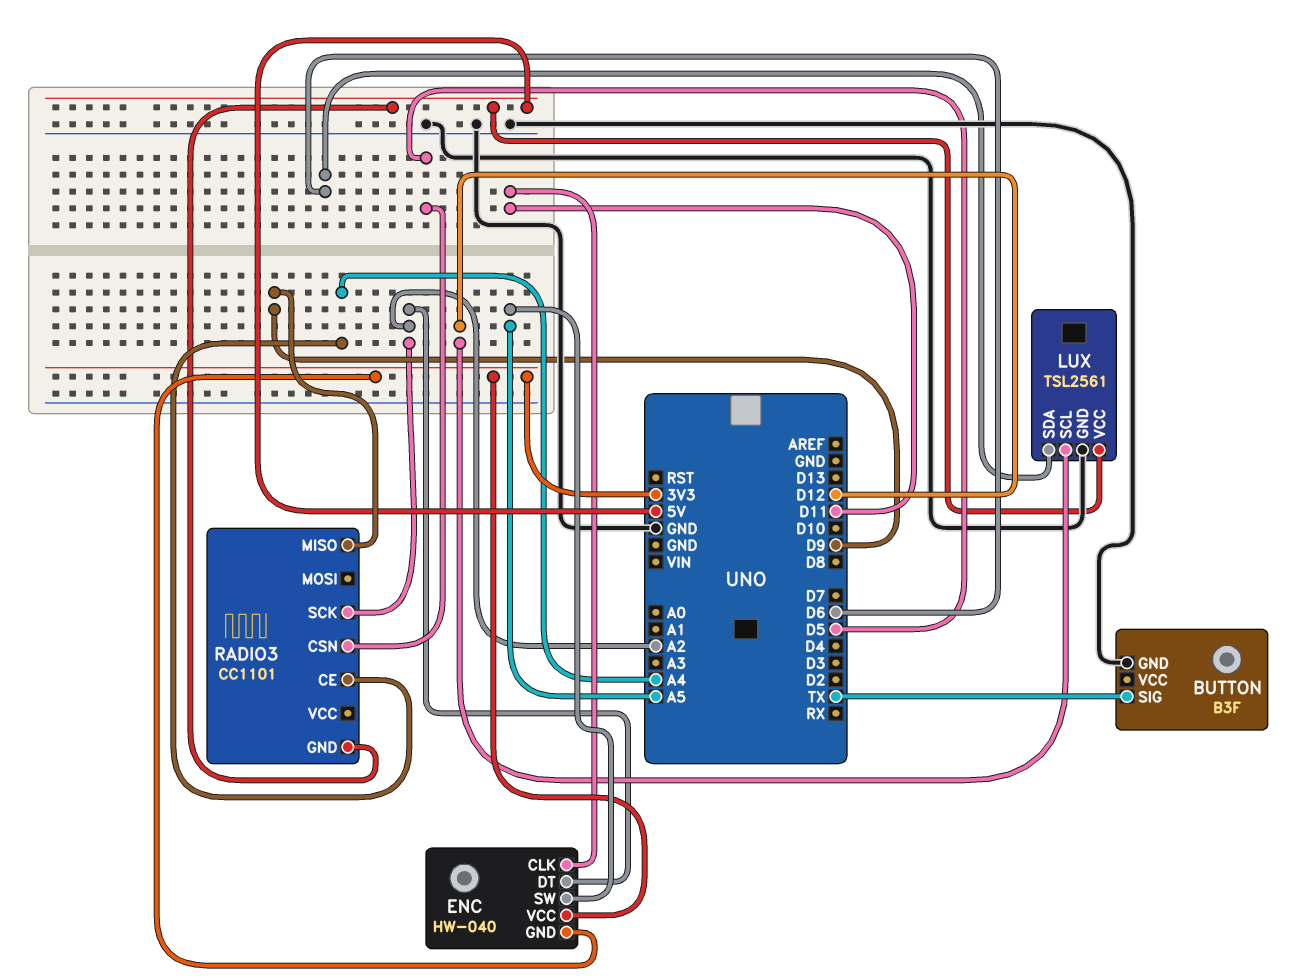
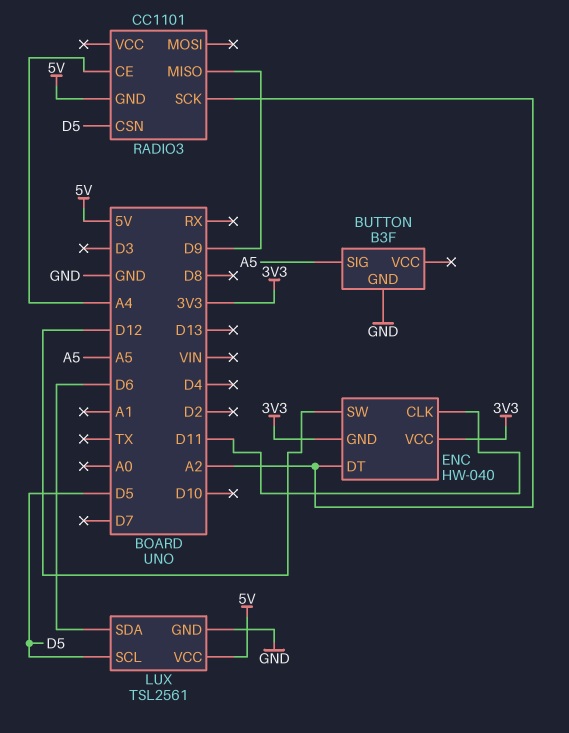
BUTTON pin SIG: TX -> A5
ENC pin SW: A5 -> D12
LUX pin SCL: D12 -> D5

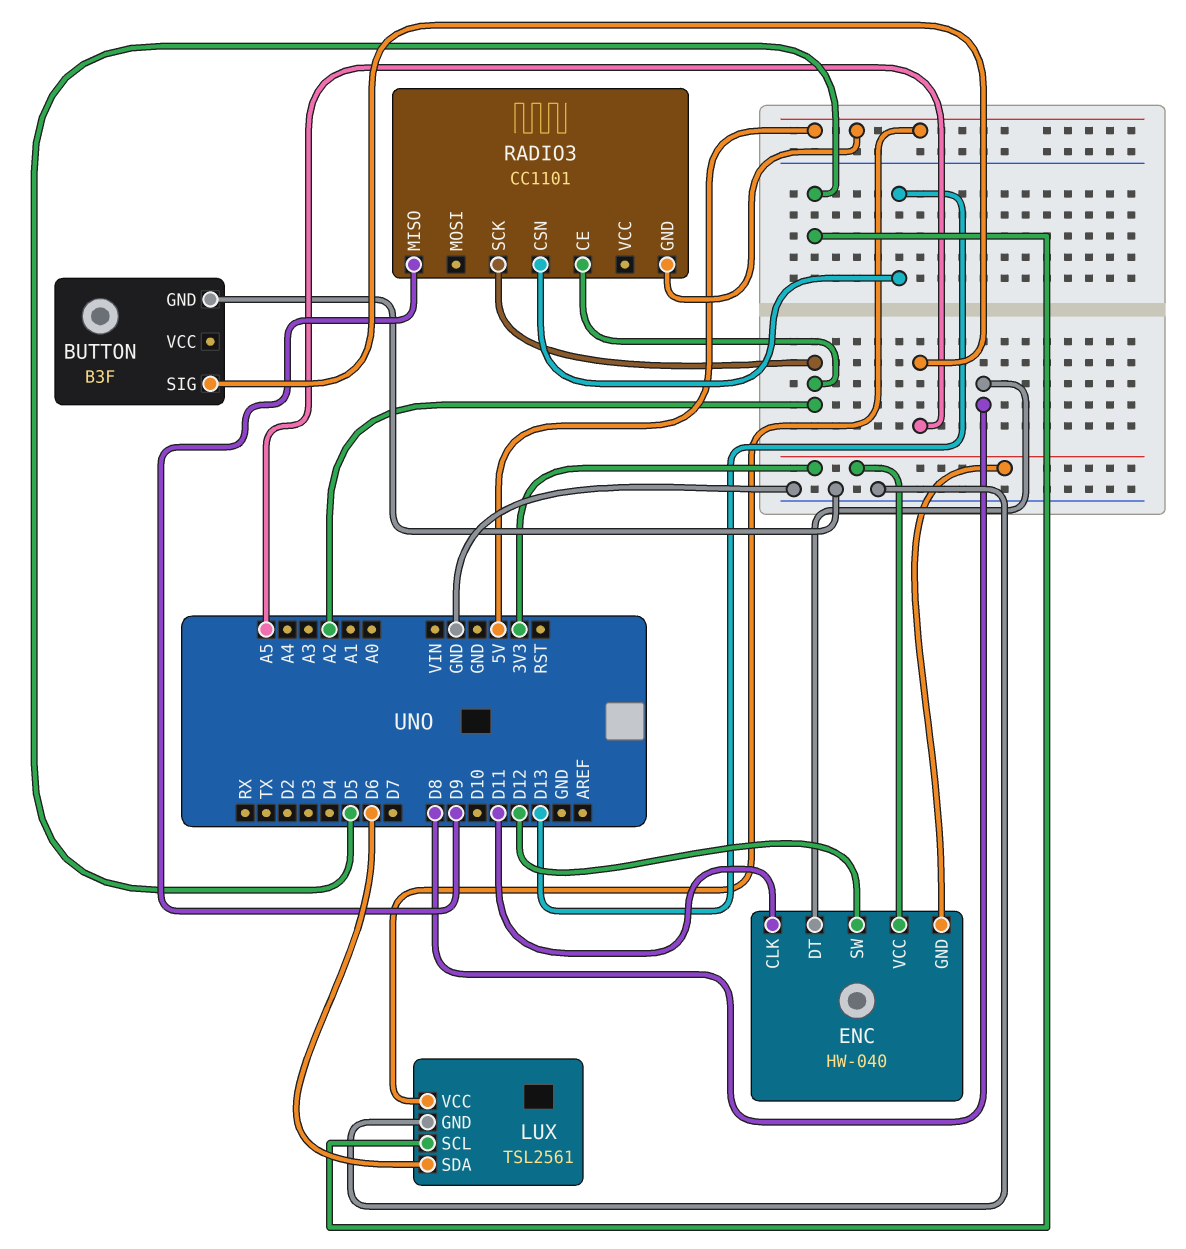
ENC pin DT: A2 -> D8
RADIO3 pin CE: A4 -> A2
RADIO3 pin CSN: D5 -> D13

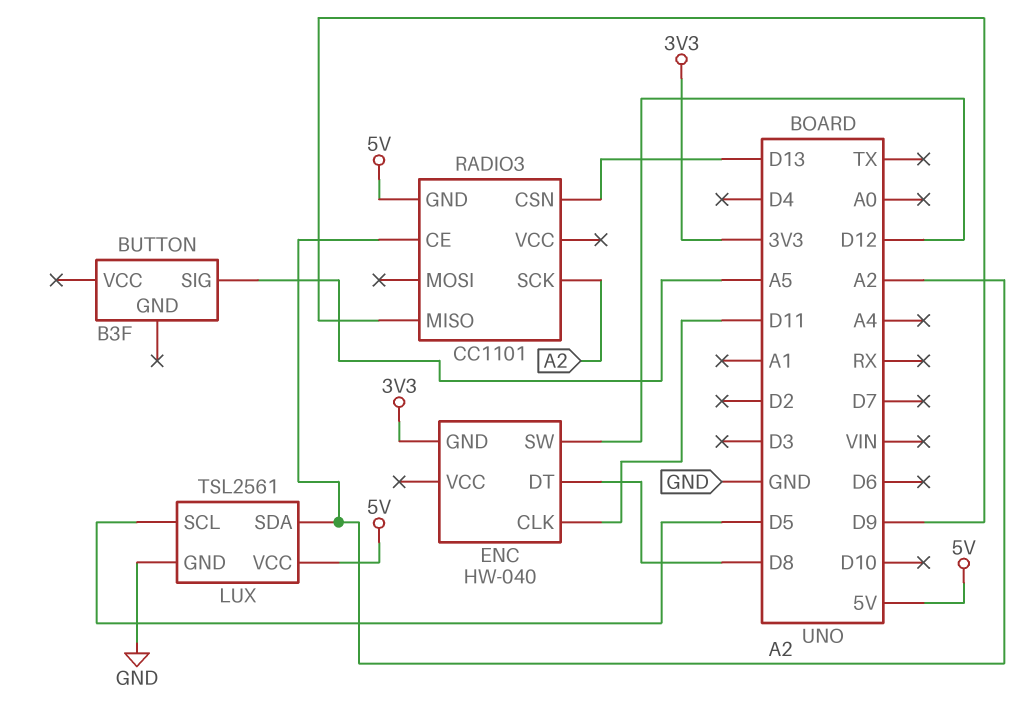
BUTTON pin GND: GND -> none
ENC pin VCC: 3V3 -> none
LUX pin SDA: D6 -> A2

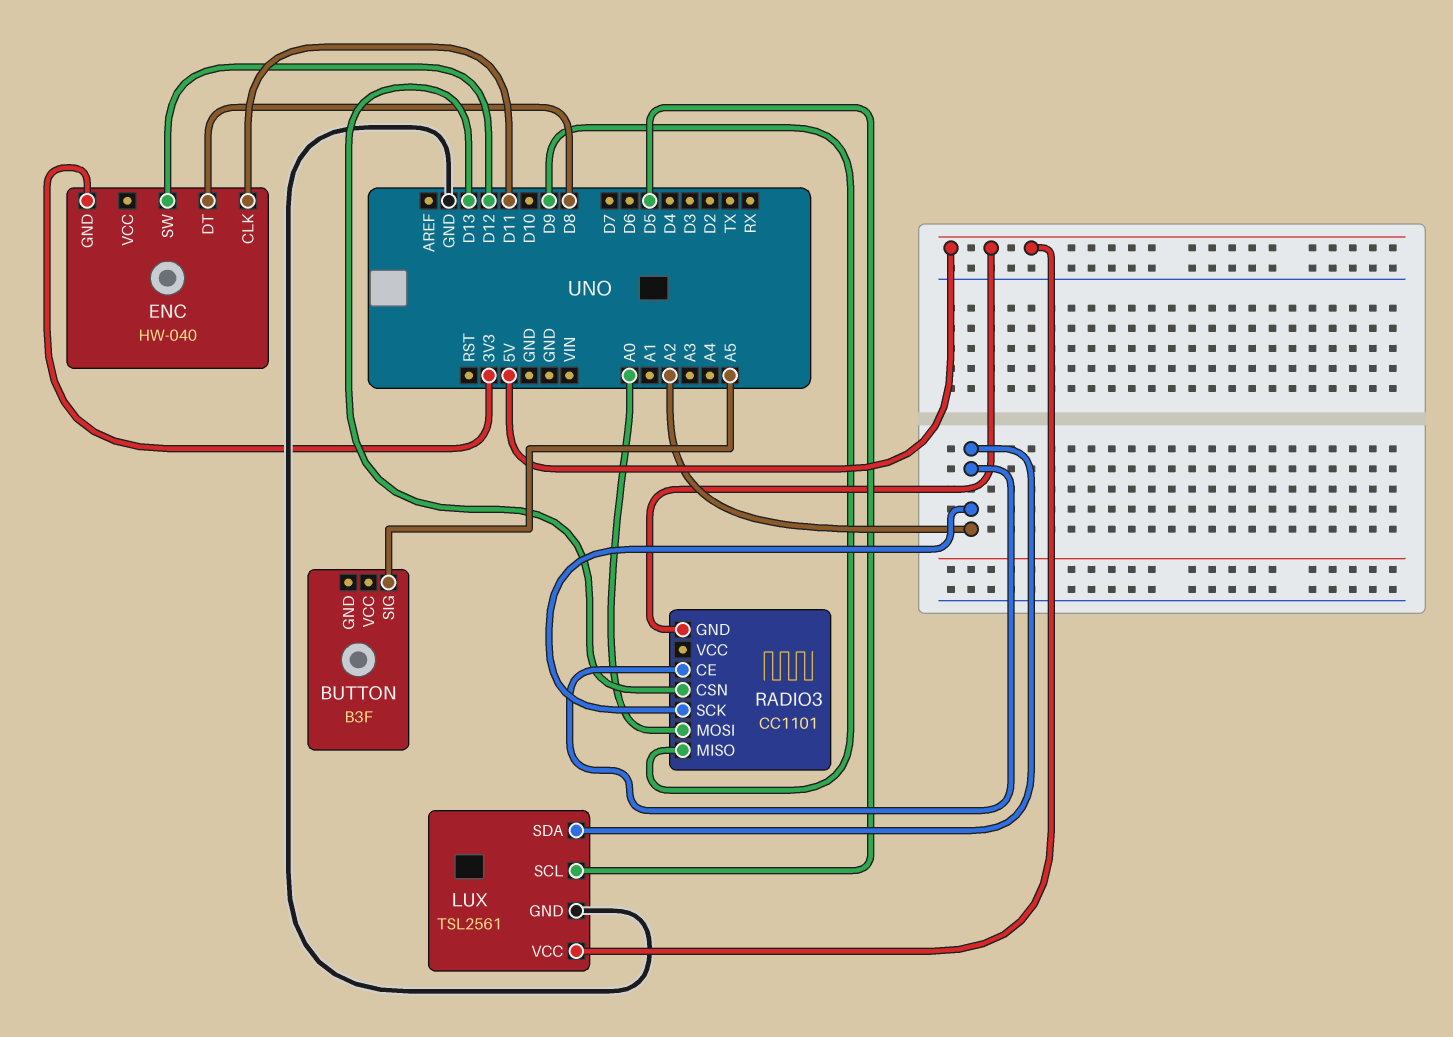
RADIO3 pin MOSI: none -> A0

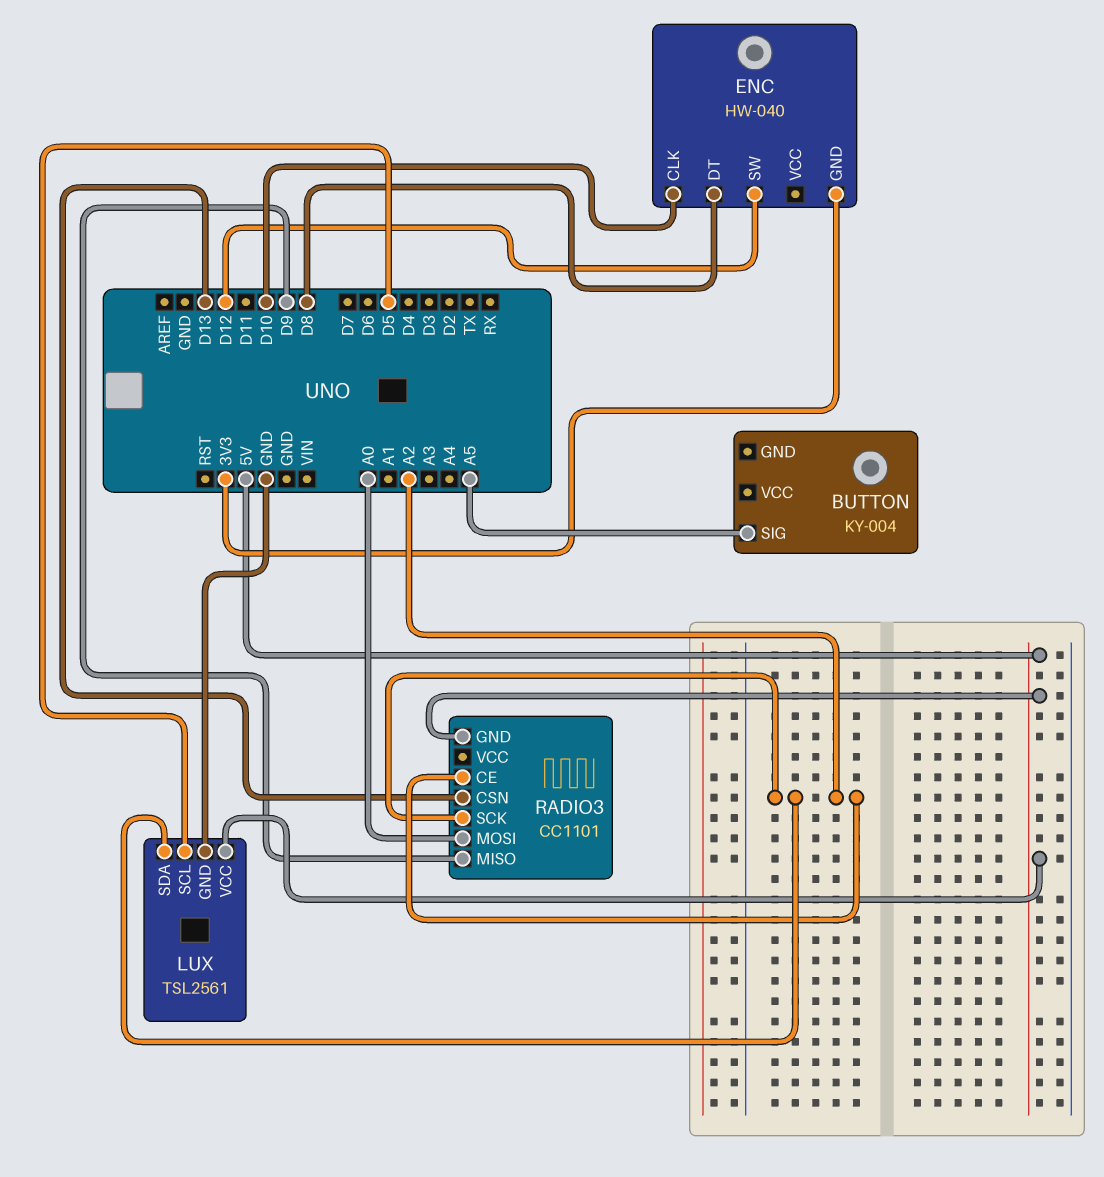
BUTTON: B3F -> KY-004
ENC pin CLK: D11 -> D10

